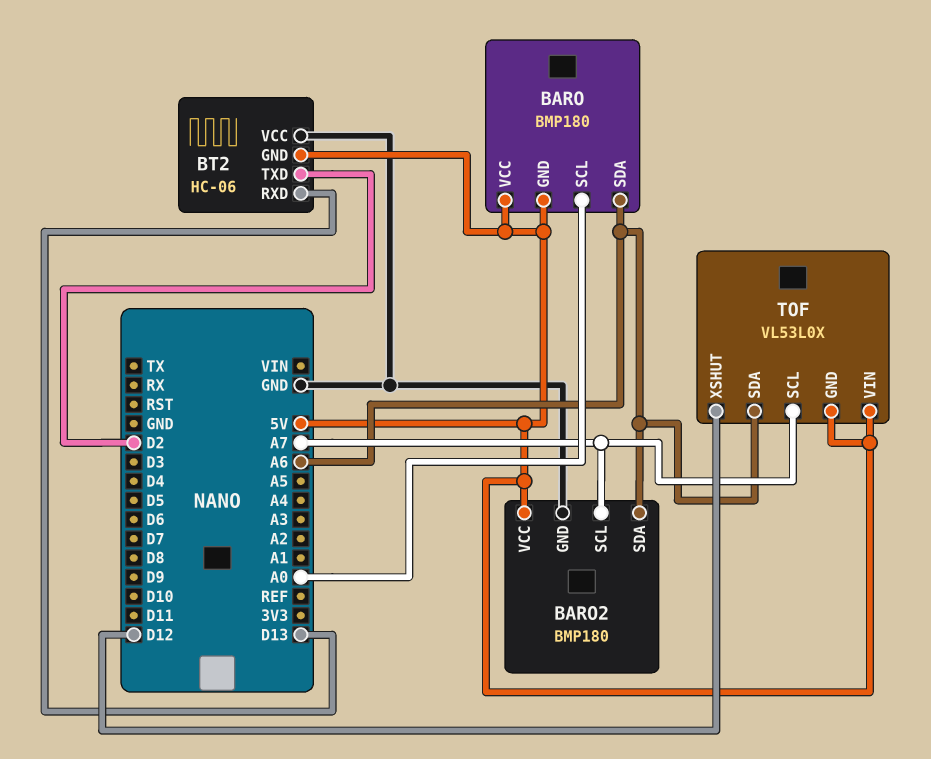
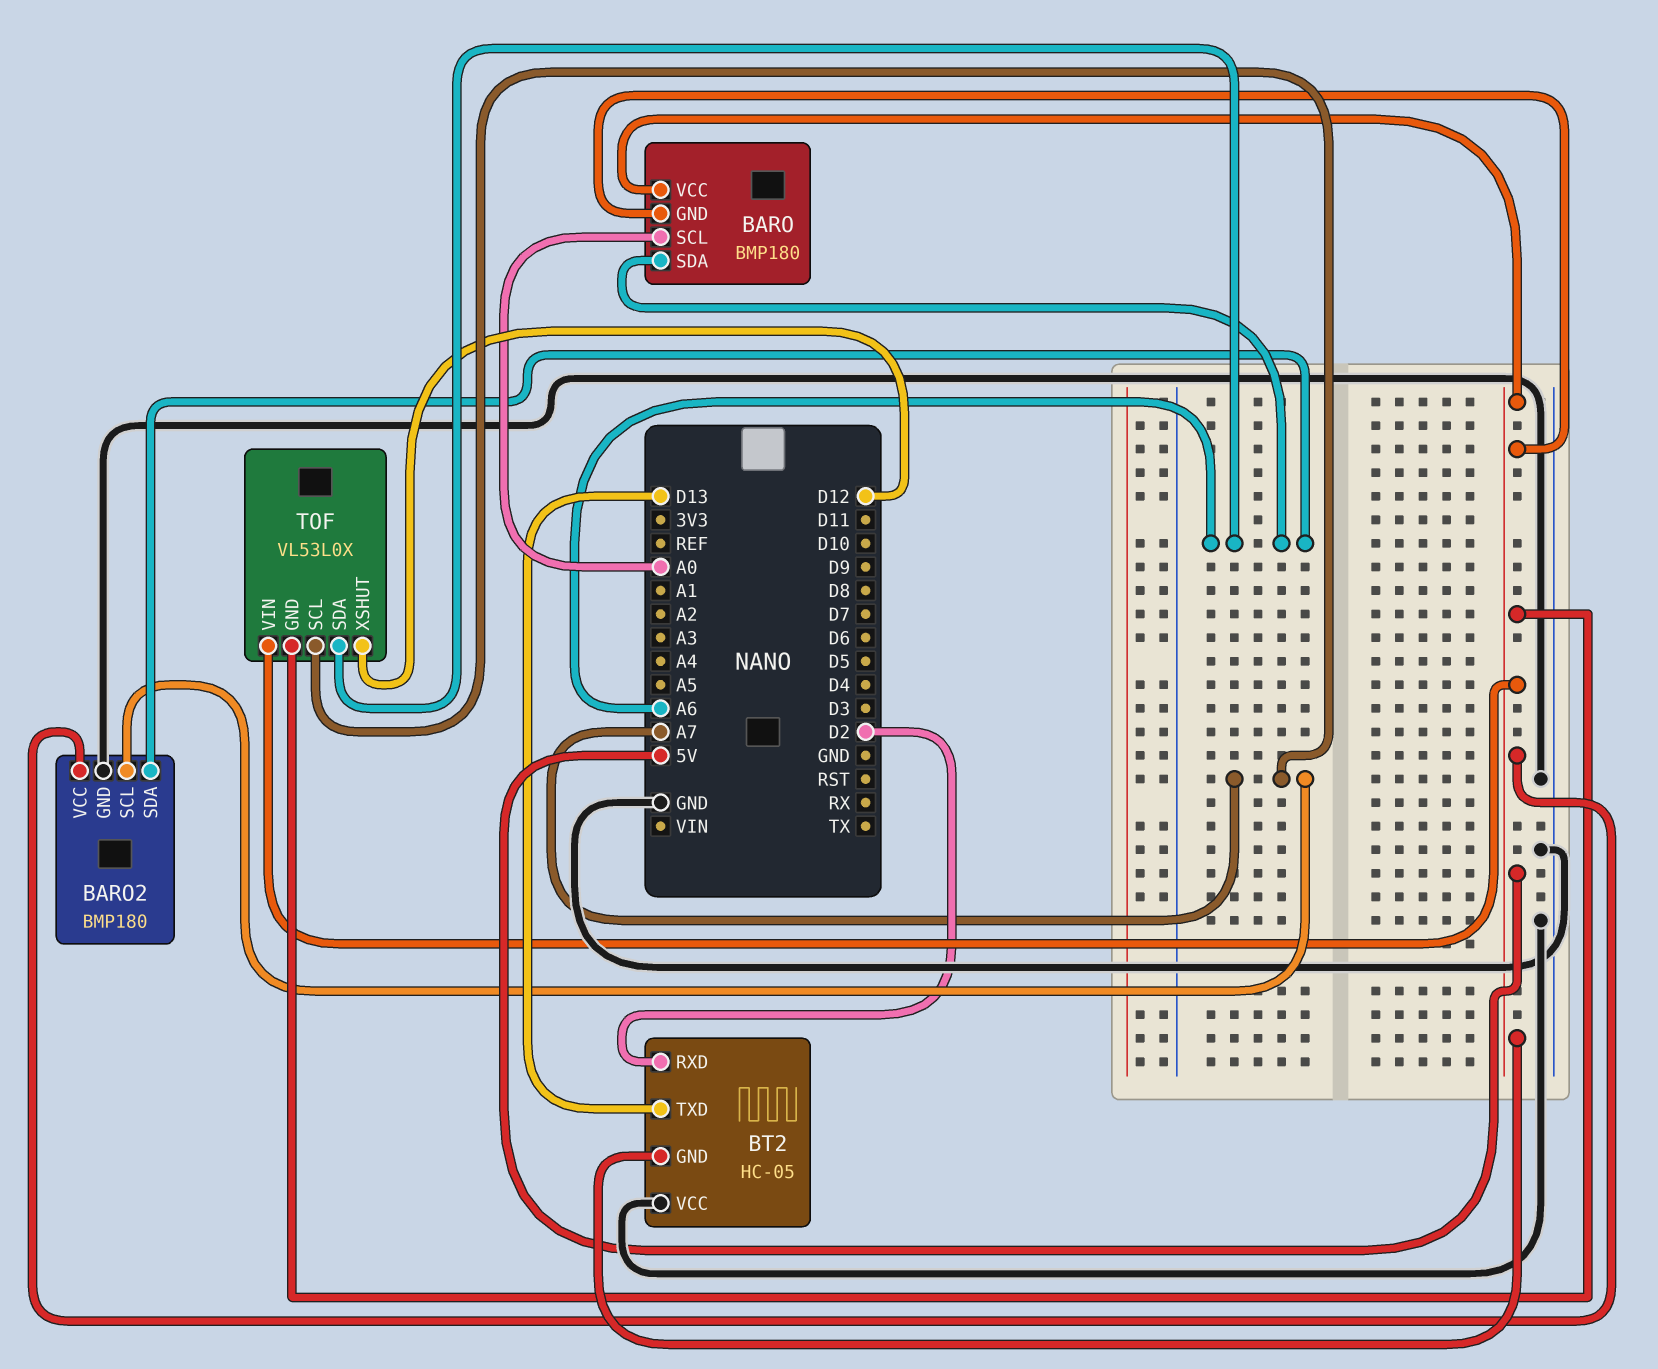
BT2: HC-06 -> HC-05
BT2 pin RXD: D13 -> D2
BT2 pin TXD: D2 -> D13

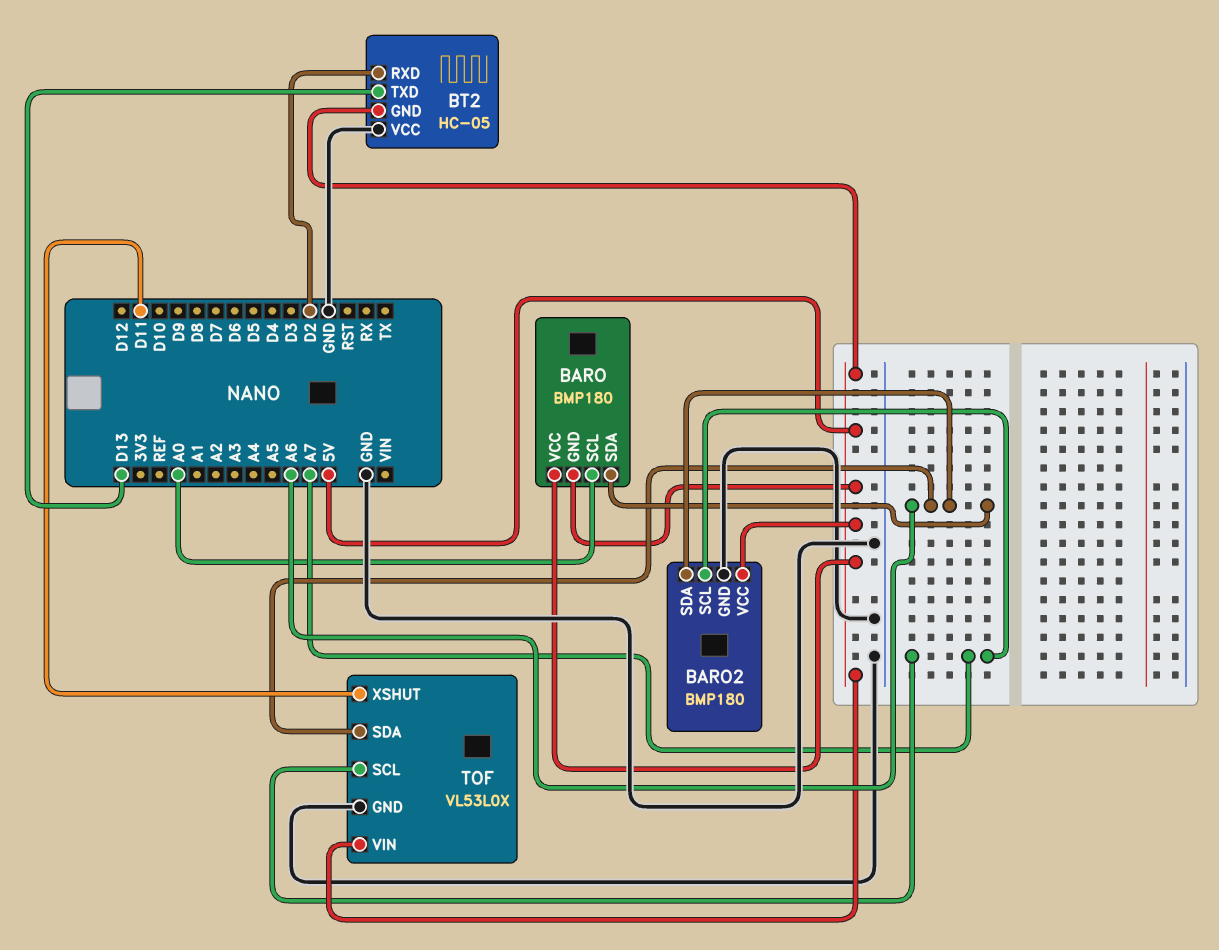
TOF pin GND: 5V -> GND
TOF pin XSHUT: D12 -> D11

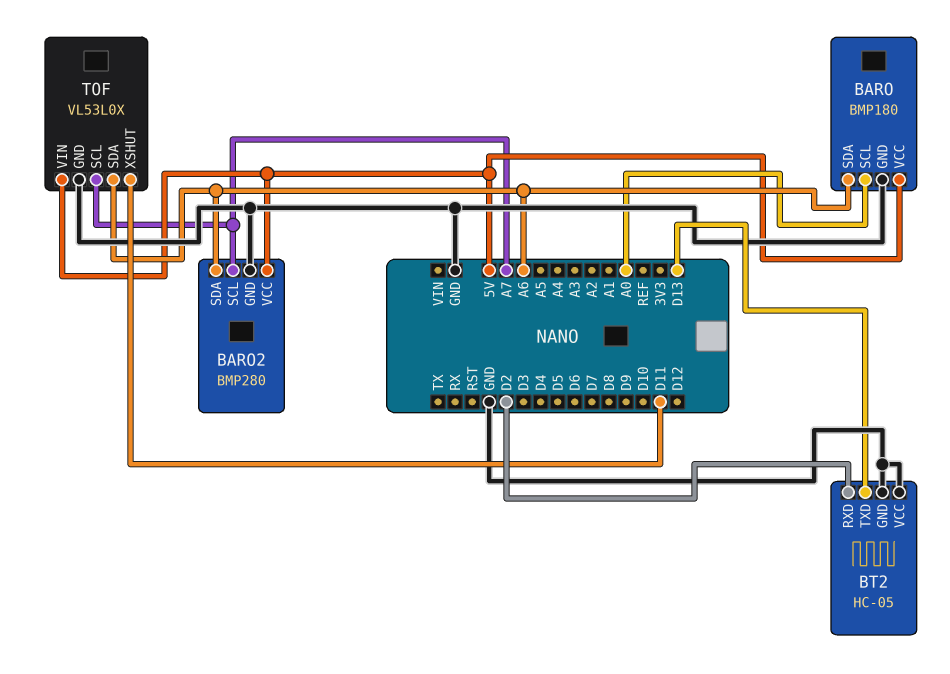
BARO pin GND: 5V -> GND
BARO2: BMP180 -> BMP280
BT2 pin GND: 5V -> GND

